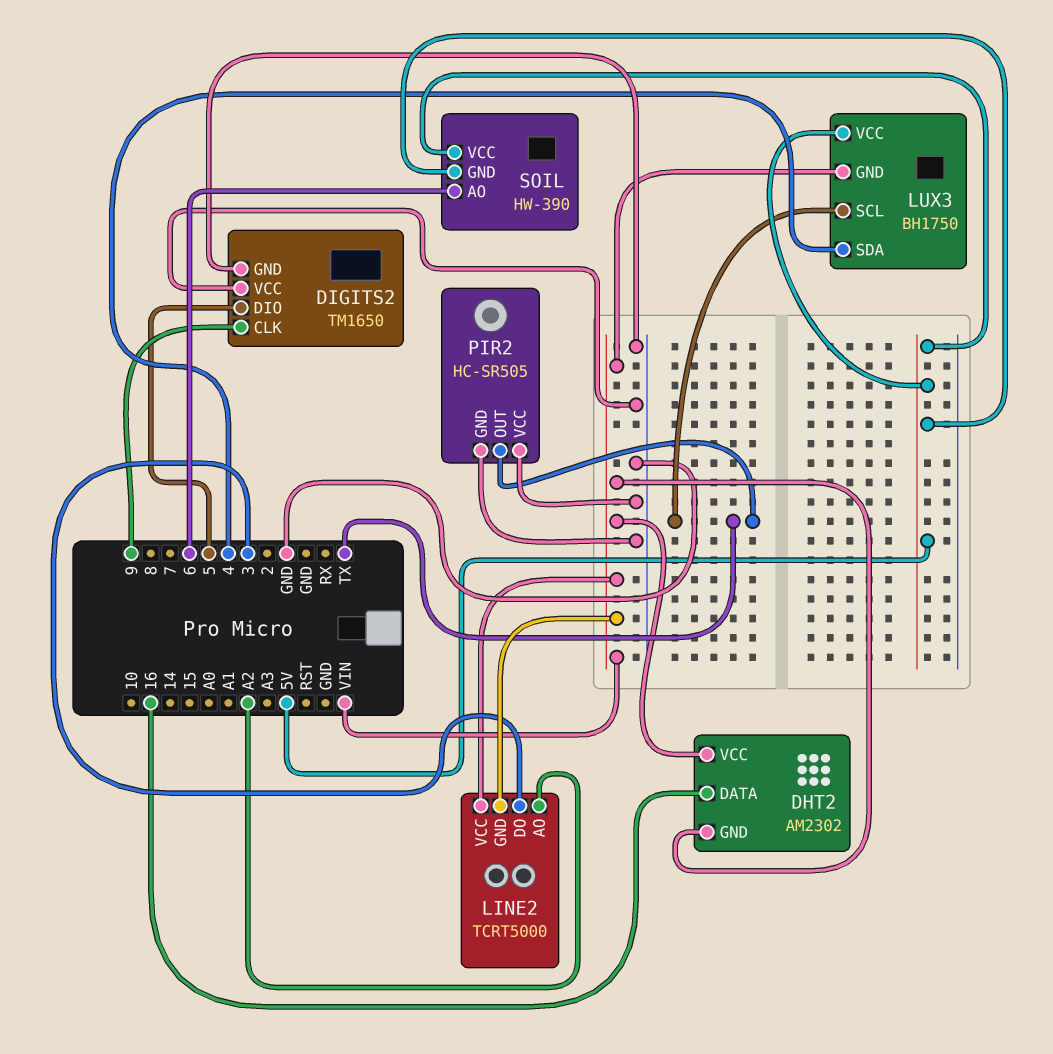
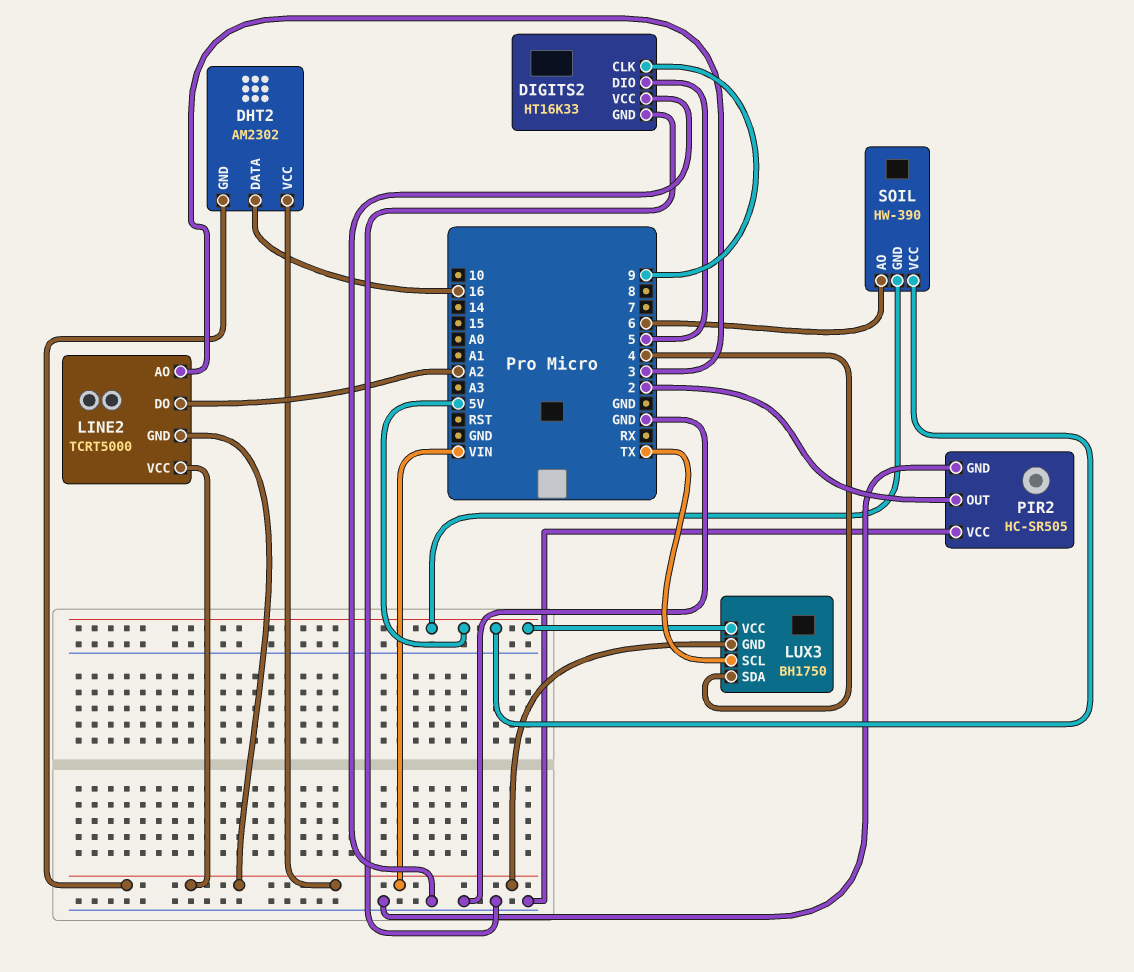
DIGITS2: TM1650 -> HT16K33
LINE2 pin AO: A2 -> 3
LINE2 pin DO: 3 -> A2
PIR2 pin OUT: TX -> 2

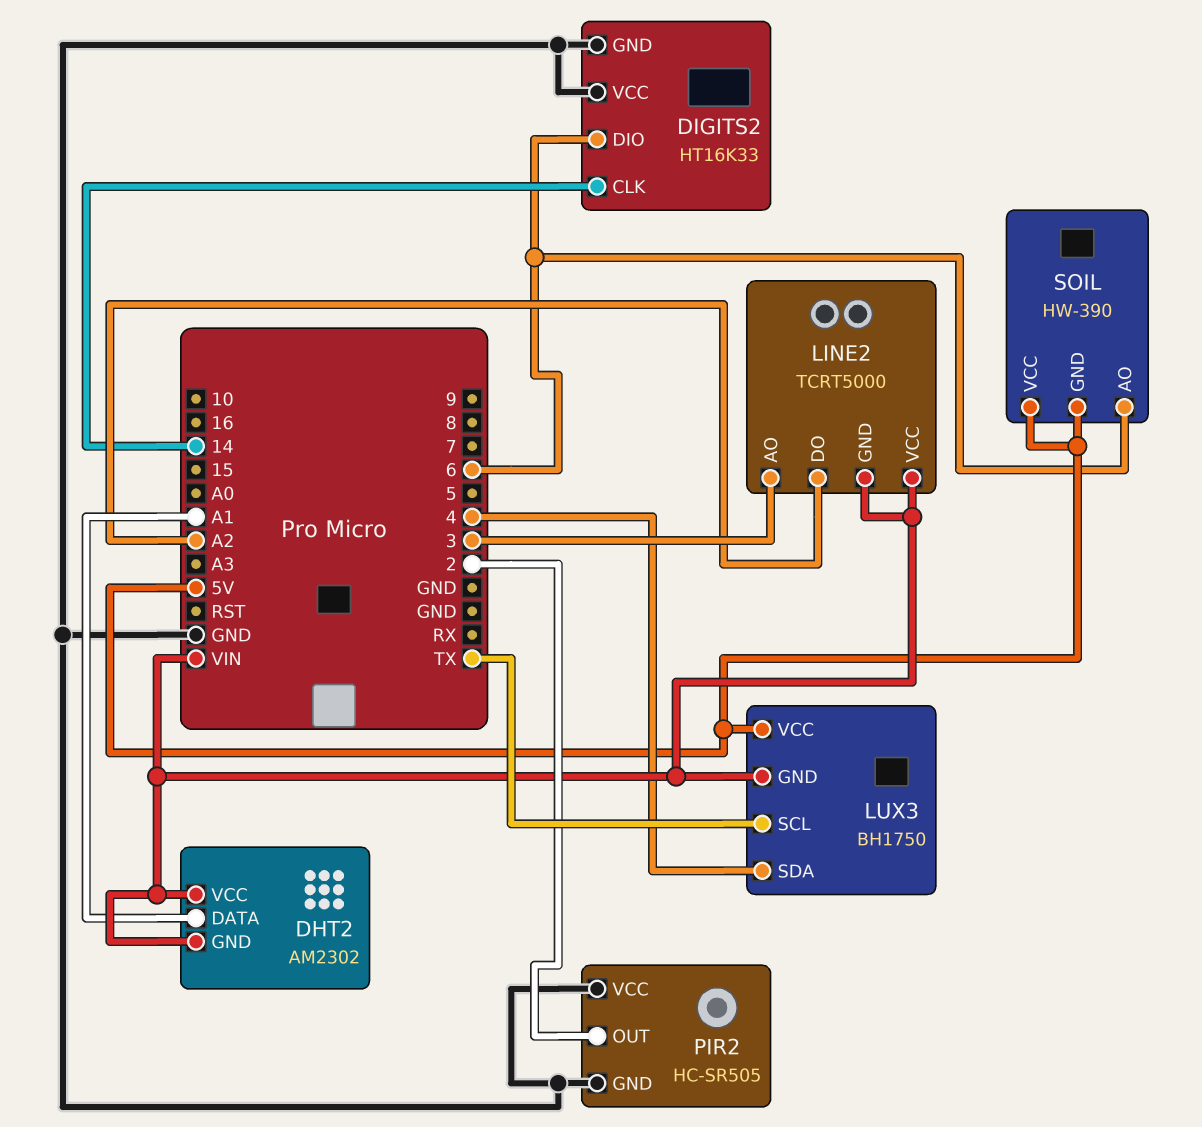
DHT2 pin DATA: 16 -> A1
DIGITS2 pin CLK: 9 -> 14
DIGITS2 pin DIO: 5 -> 6

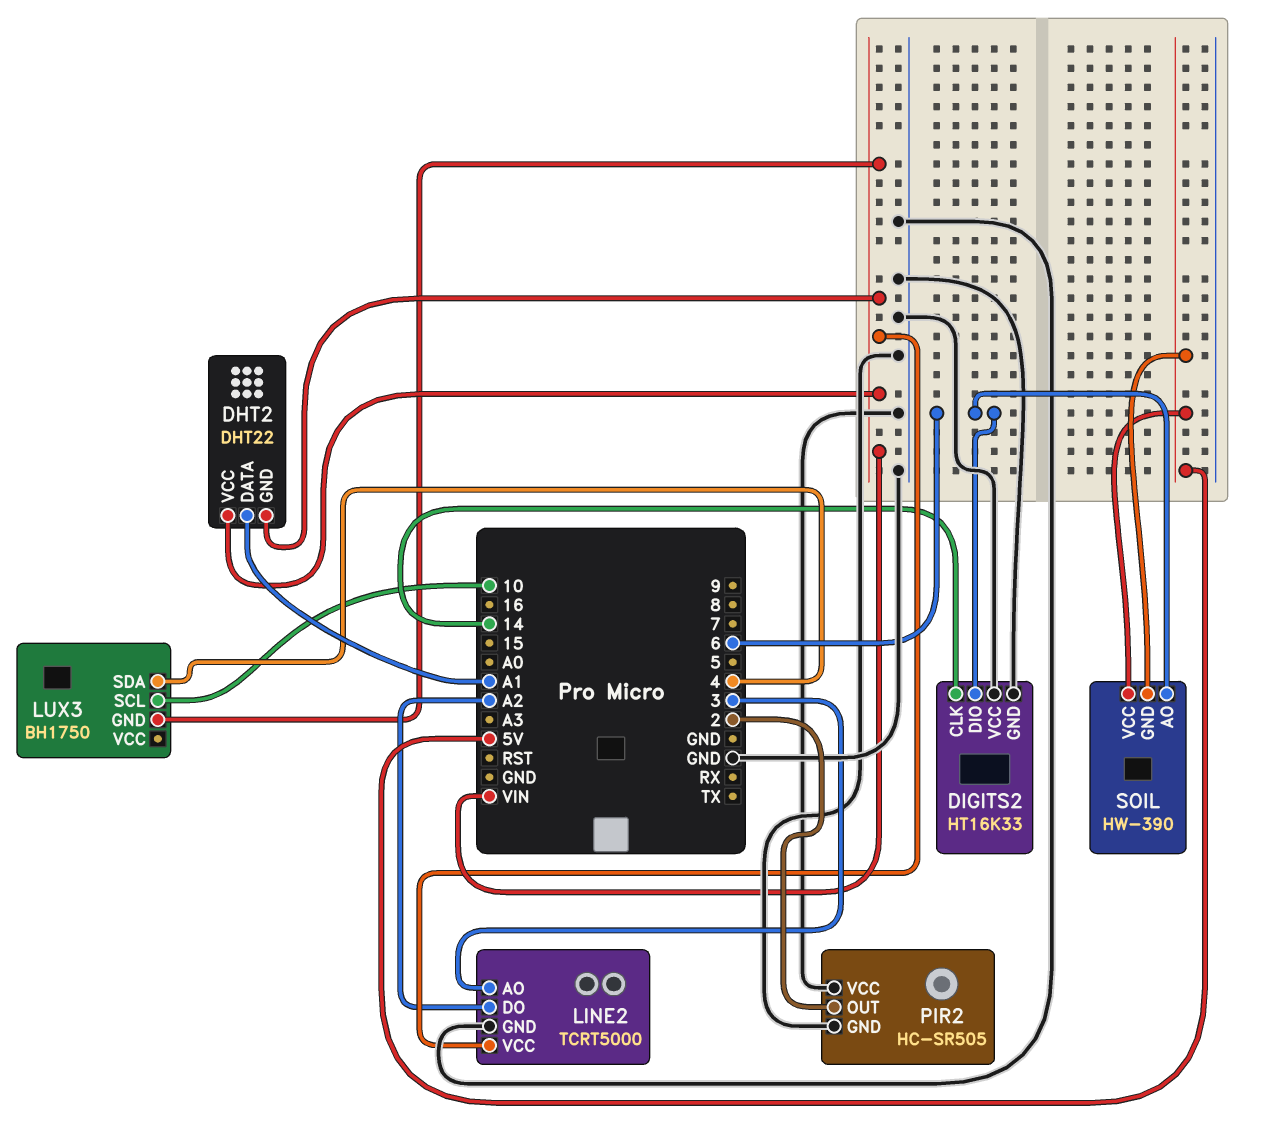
DHT2: AM2302 -> DHT22
LINE2 pin GND: VIN -> GND
LUX3 pin SCL: TX -> 10
LUX3 pin VCC: 5V -> none

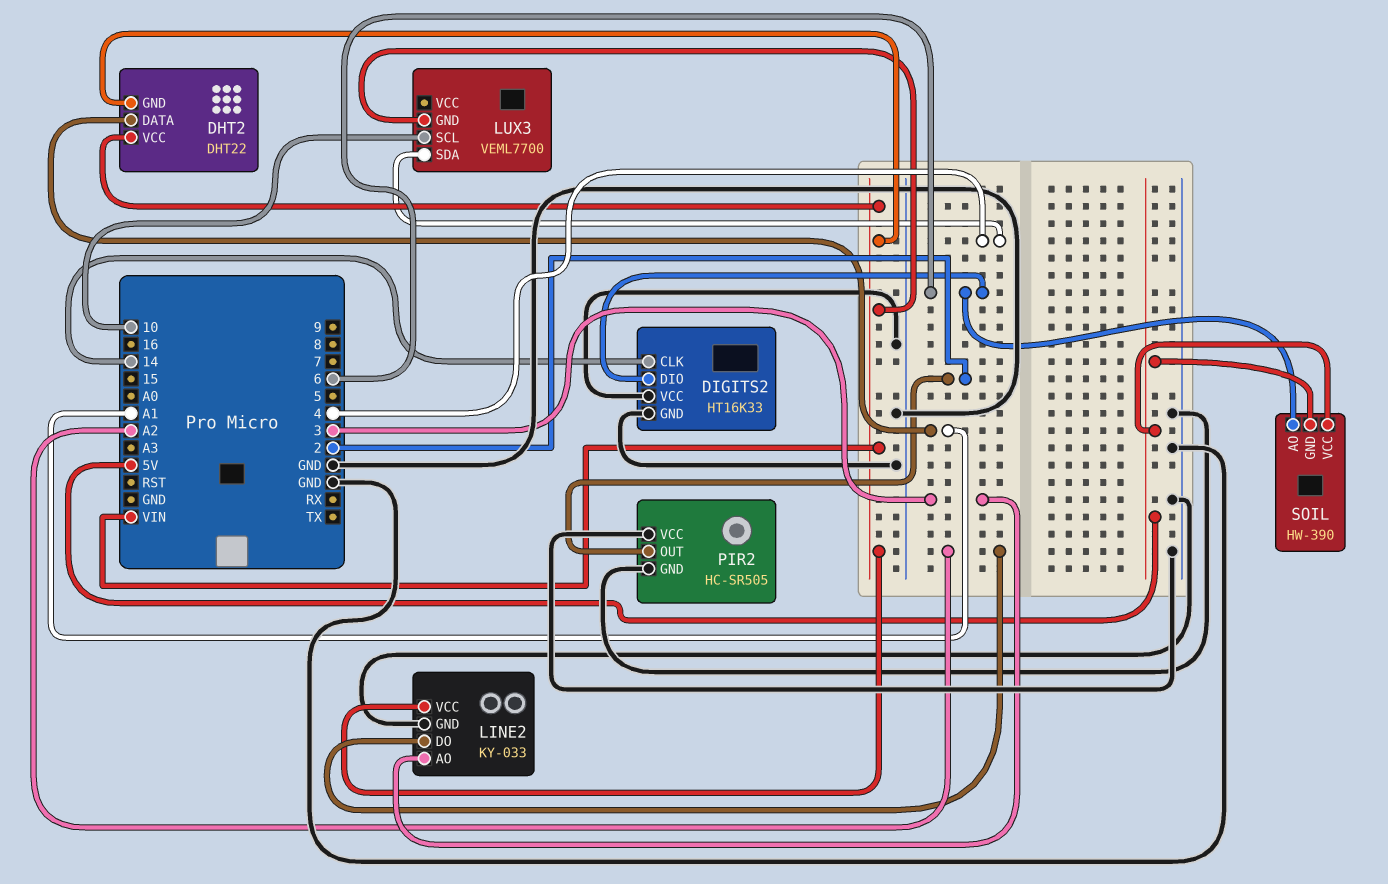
LINE2: TCRT5000 -> KY-033
LUX3: BH1750 -> VEML7700

